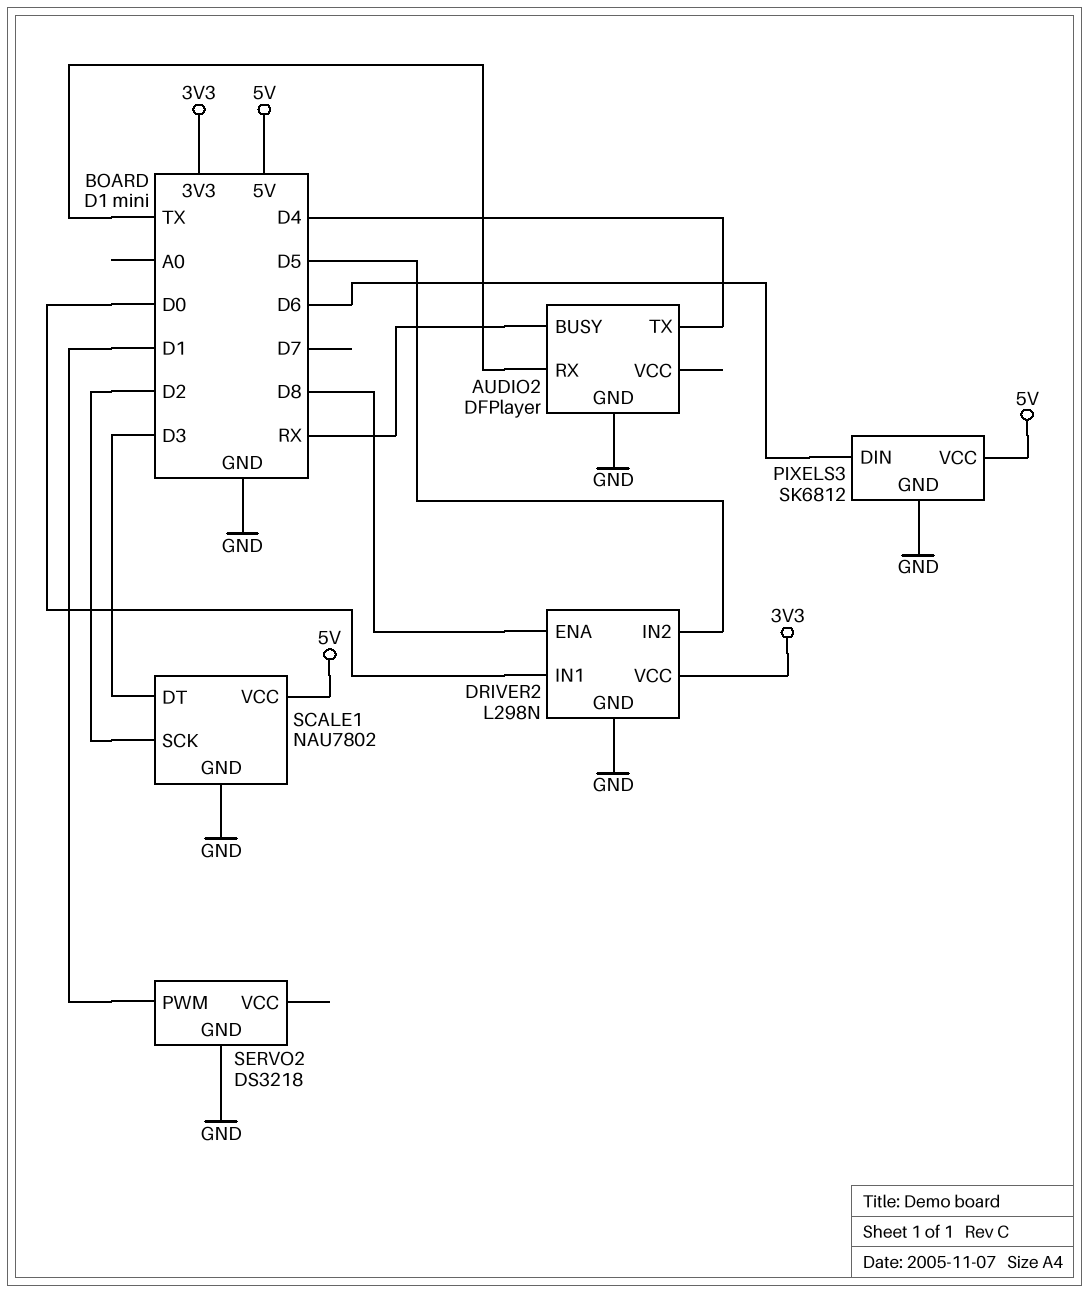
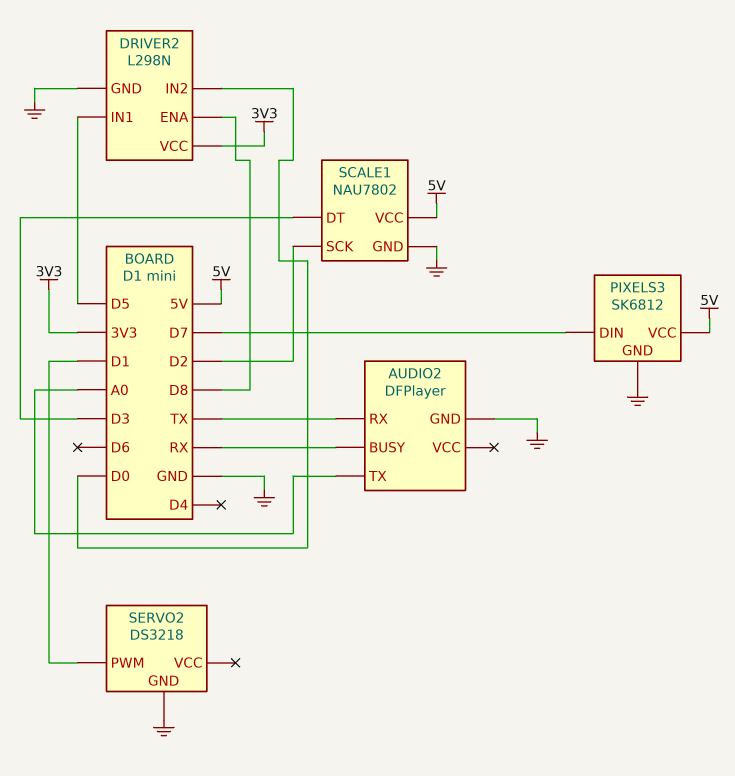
AUDIO2 pin TX: D4 -> A0
DRIVER2 pin IN1: D0 -> D5
DRIVER2 pin IN2: D5 -> D0
PIXELS3 pin DIN: D6 -> D7

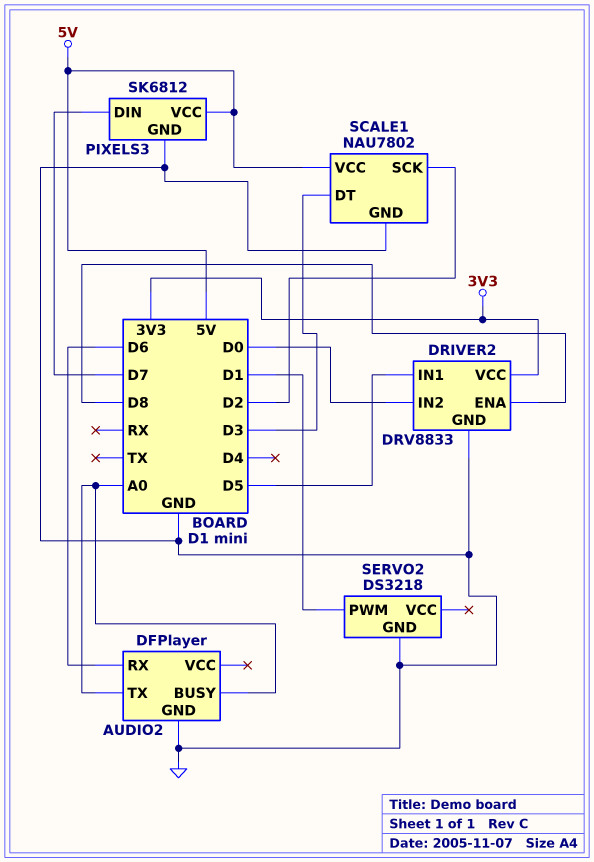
AUDIO2 pin BUSY: RX -> A0
AUDIO2 pin RX: TX -> D6
DRIVER2: L298N -> DRV8833

